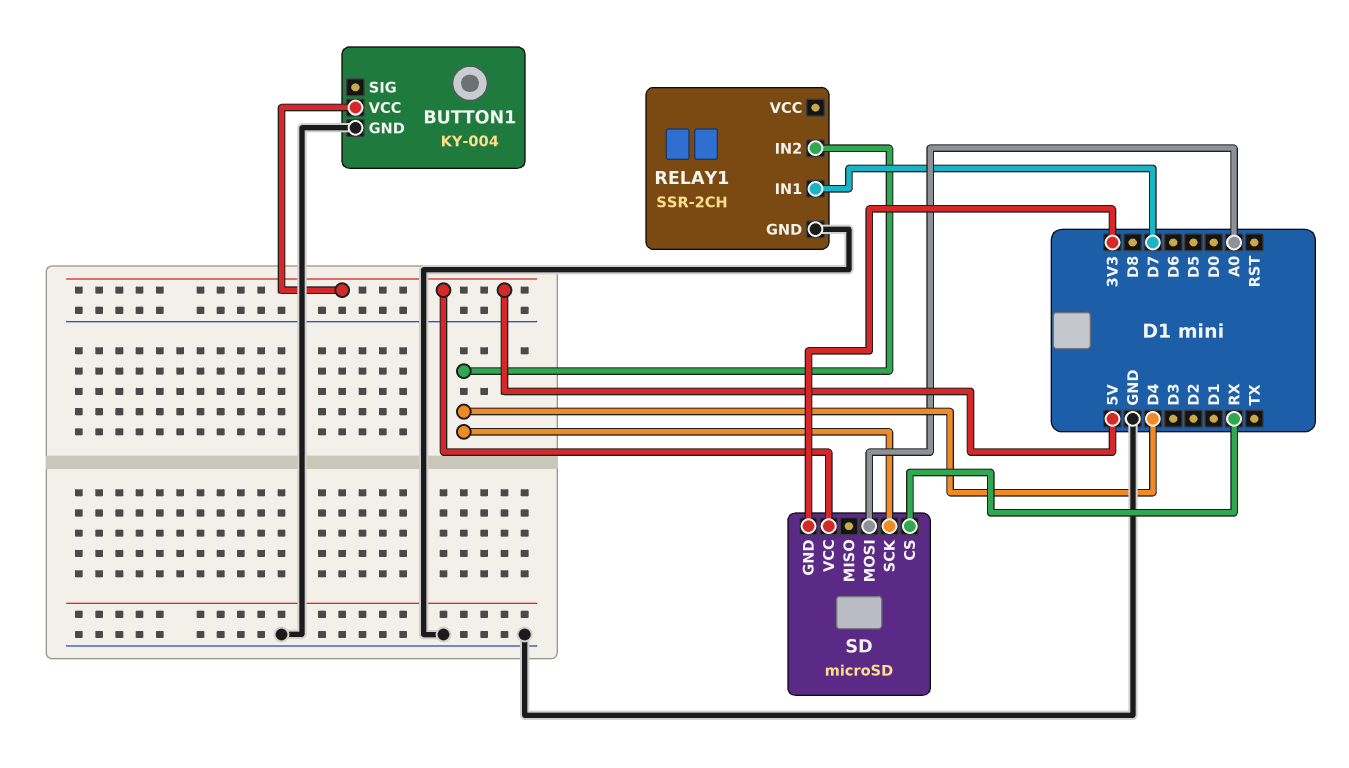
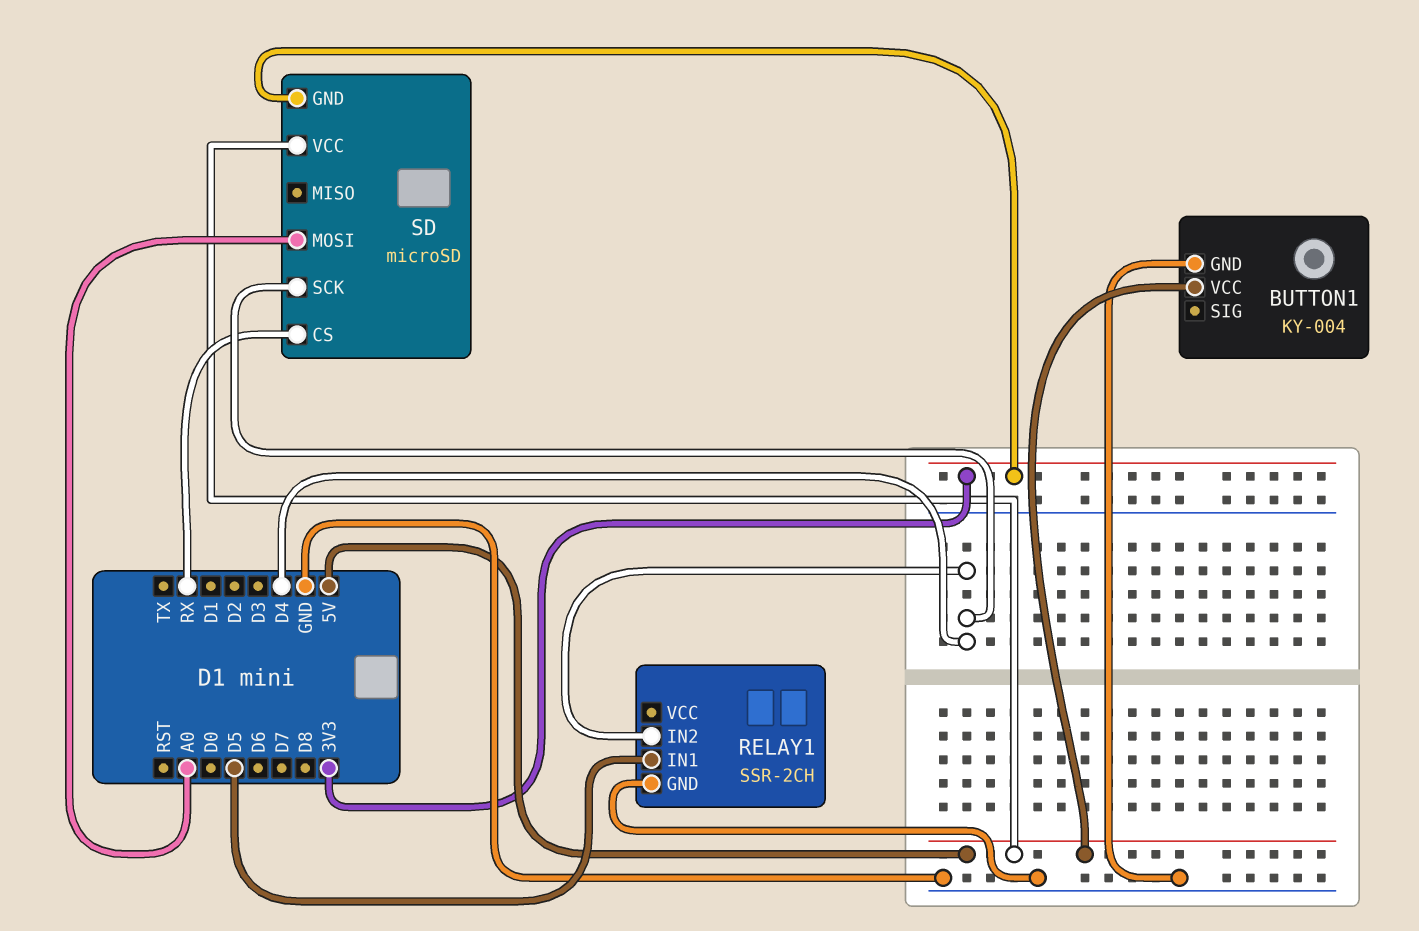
RELAY1 pin IN1: D7 -> D5

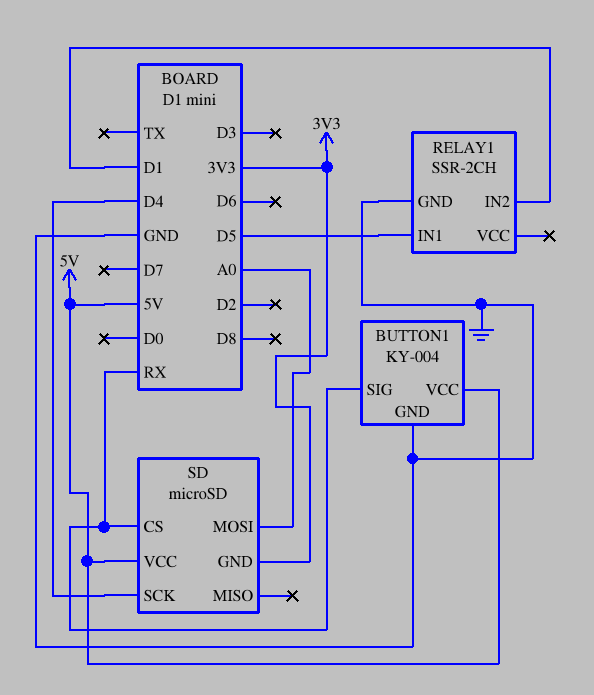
BUTTON1 pin SIG: none -> RX
RELAY1 pin IN2: D4 -> D1

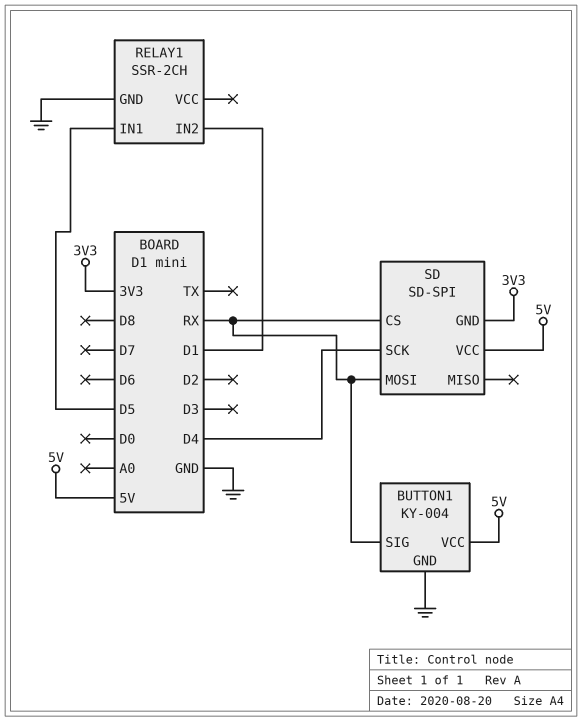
SD: microSD -> SD-SPI
SD pin MOSI: A0 -> RX

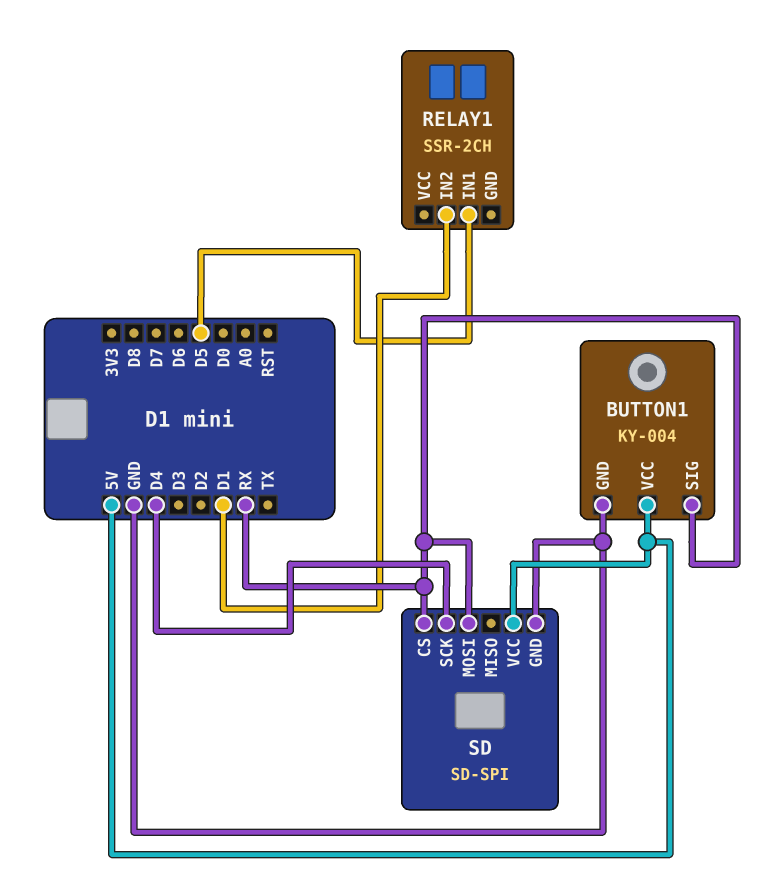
RELAY1 pin GND: GND -> none
SD pin GND: 3V3 -> GND

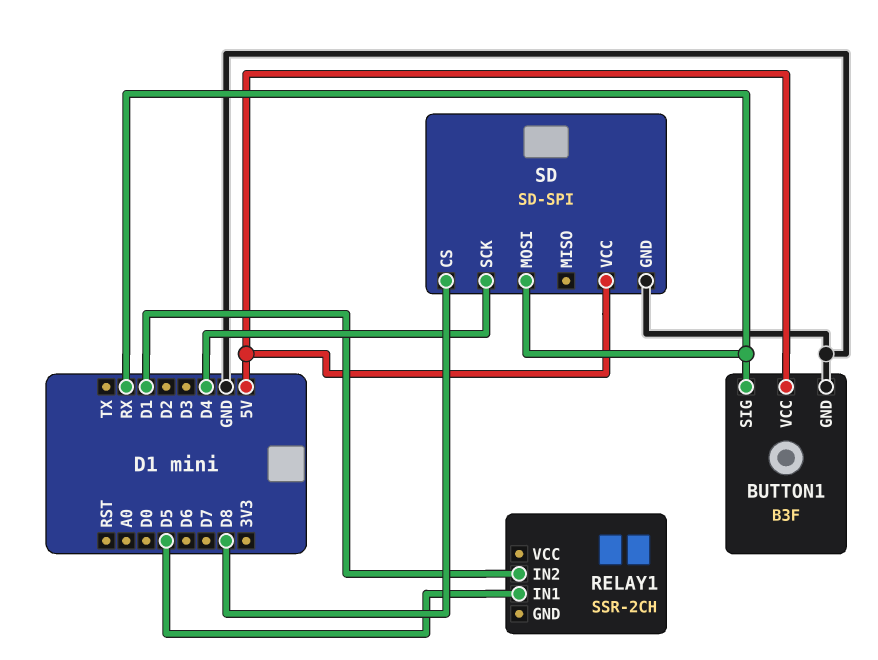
BUTTON1: KY-004 -> B3F
SD pin CS: RX -> D8

